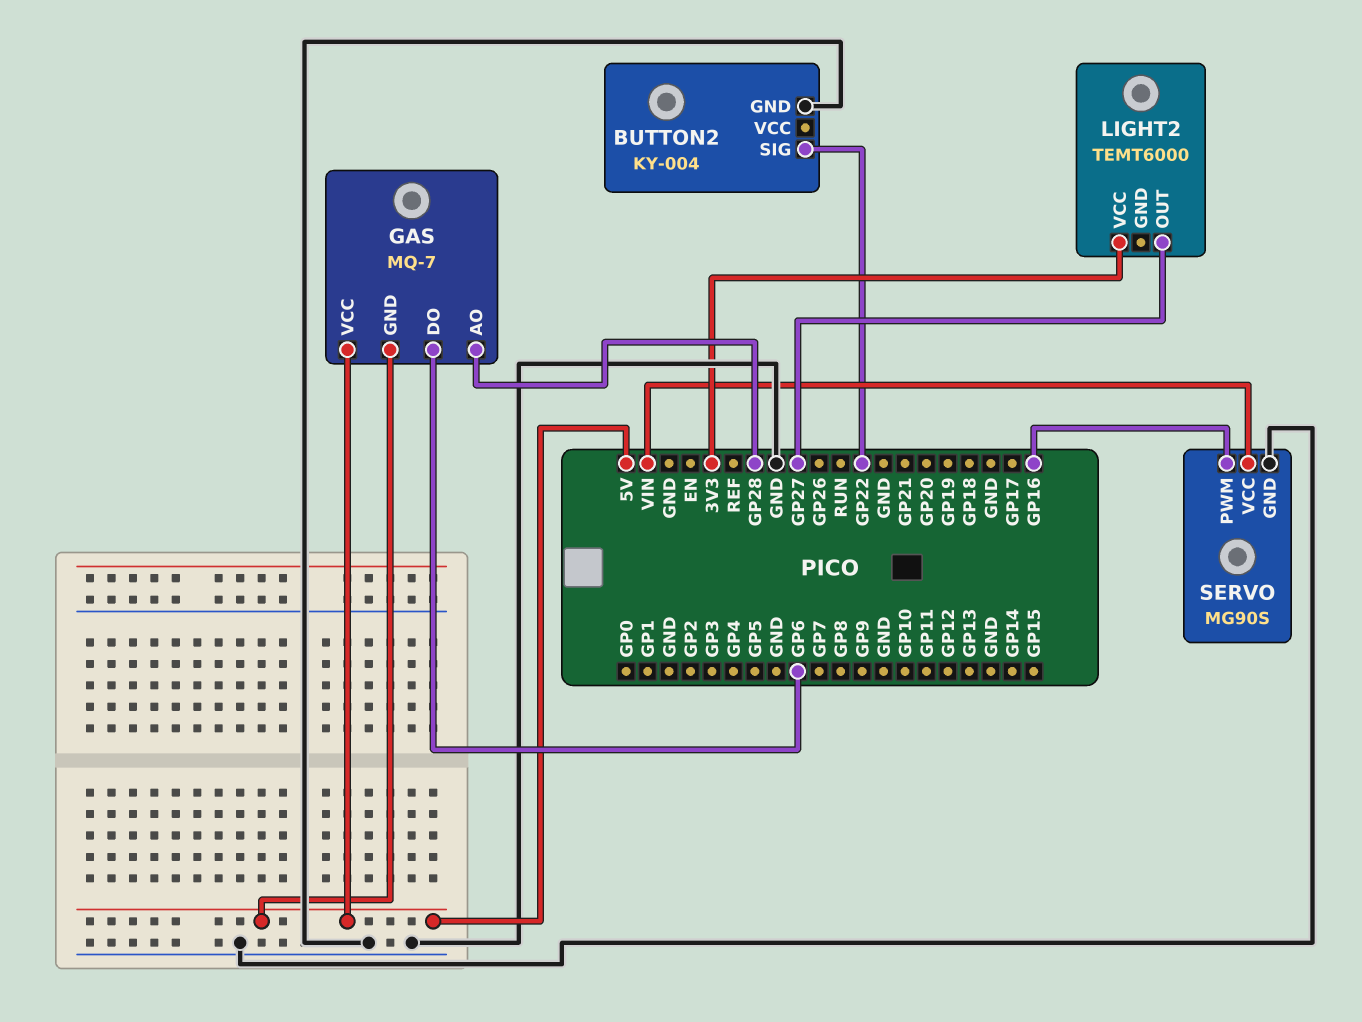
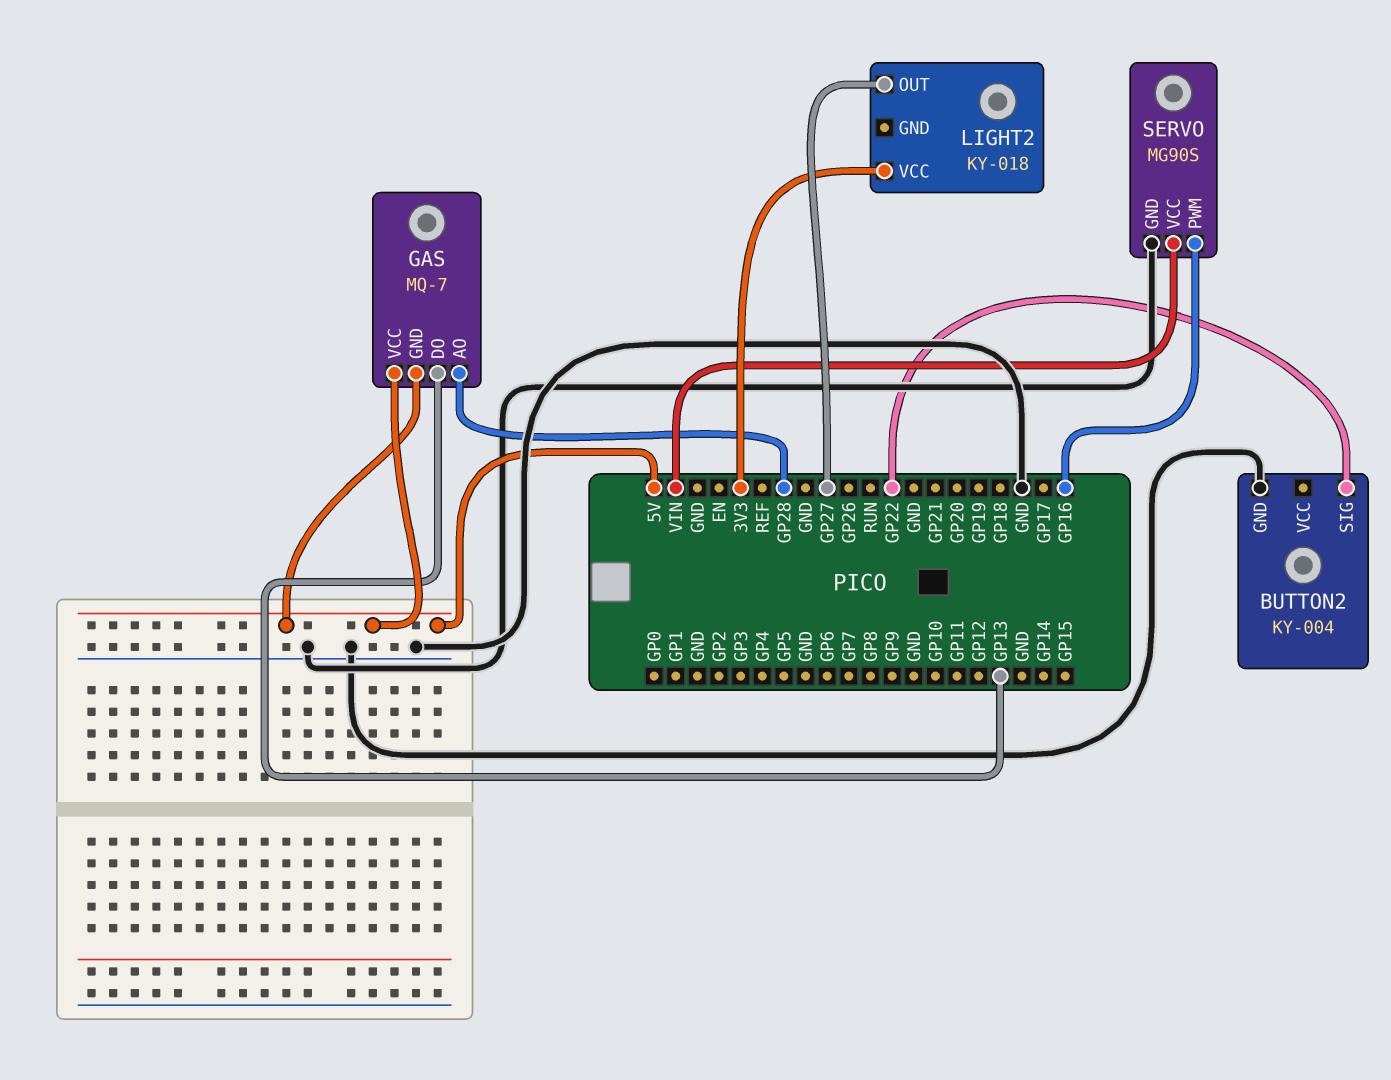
GAS pin DO: GP6 -> GP13
LIGHT2: TEMT6000 -> KY-018

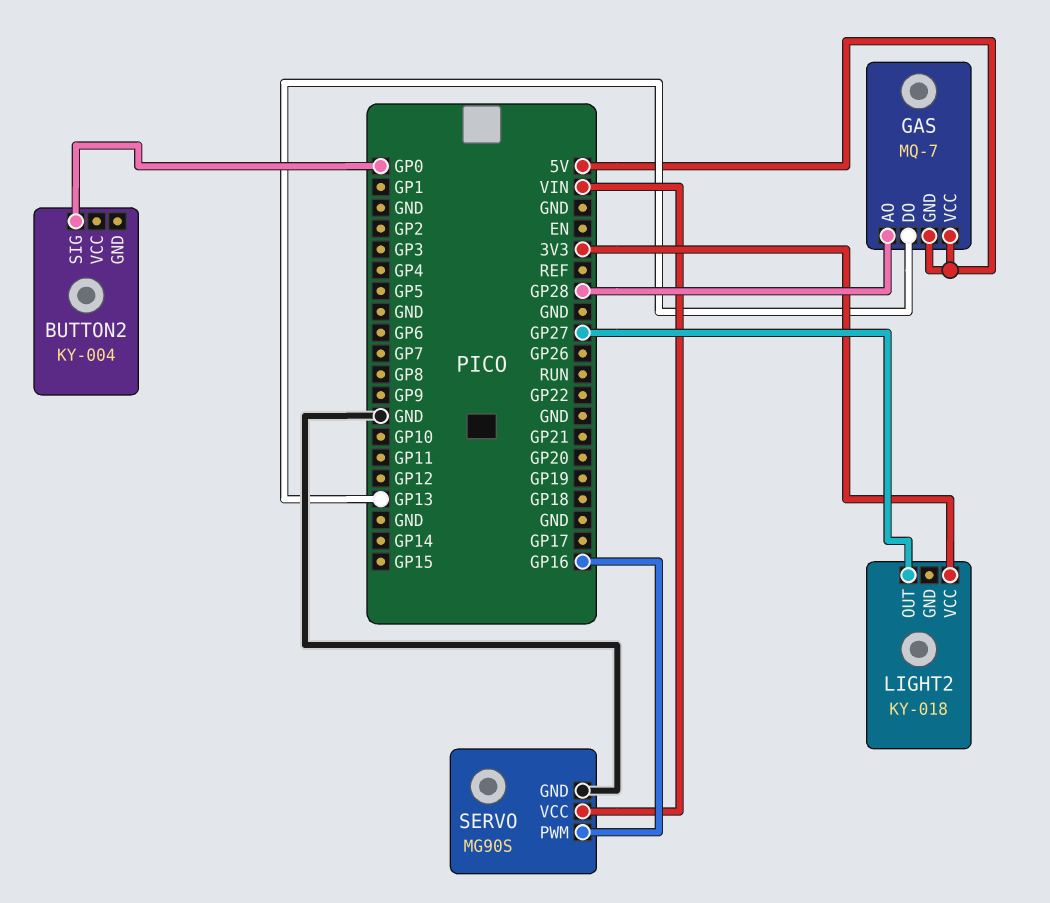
BUTTON2 pin GND: GND -> none
BUTTON2 pin SIG: GP22 -> GP0

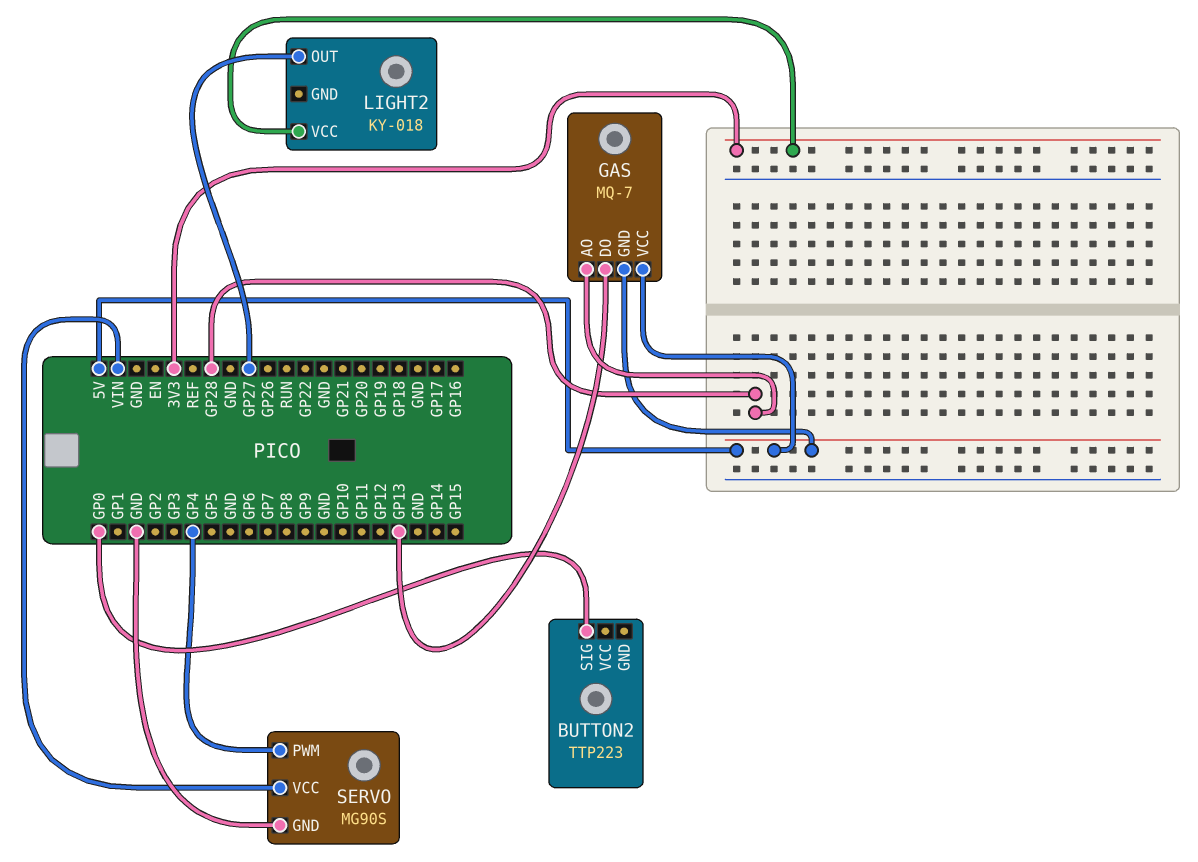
BUTTON2: KY-004 -> TTP223
SERVO pin PWM: GP16 -> GP4

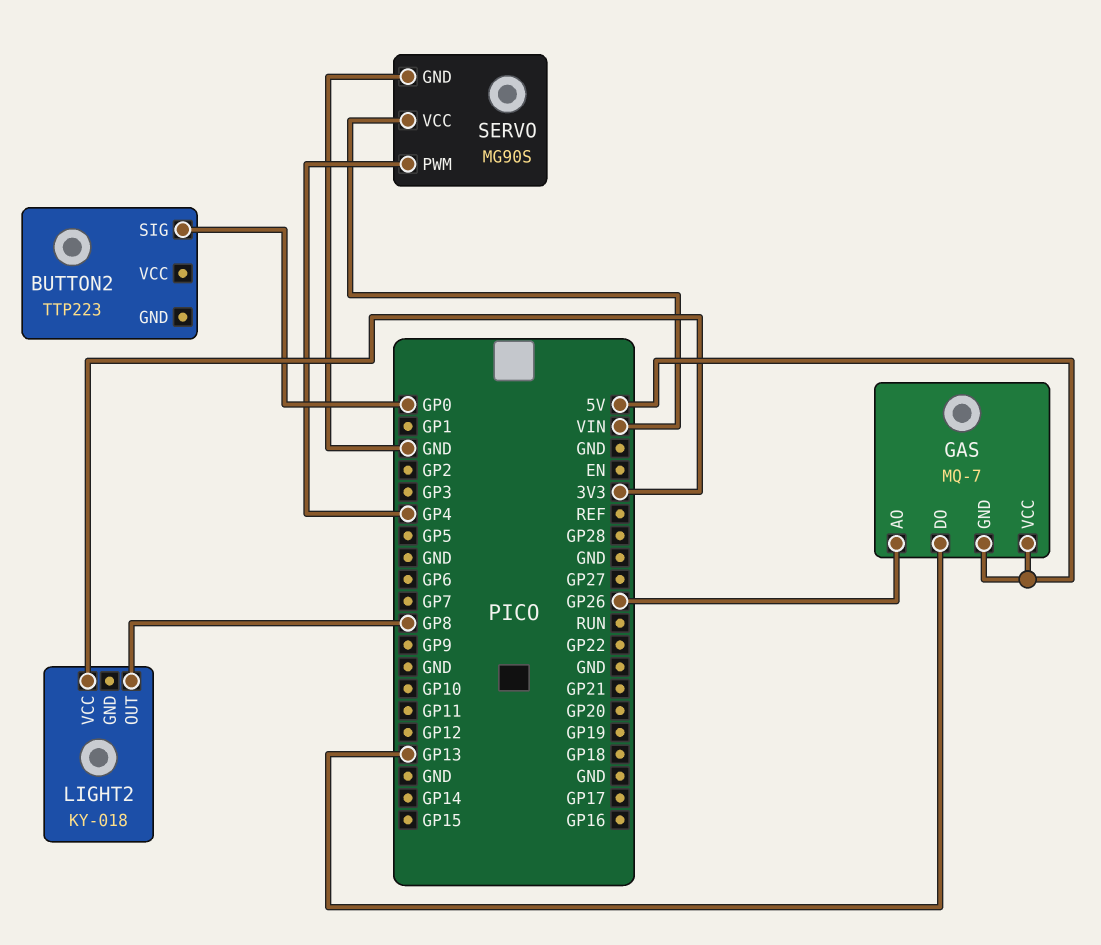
GAS pin AO: GP28 -> GP26
LIGHT2 pin OUT: GP27 -> GP8

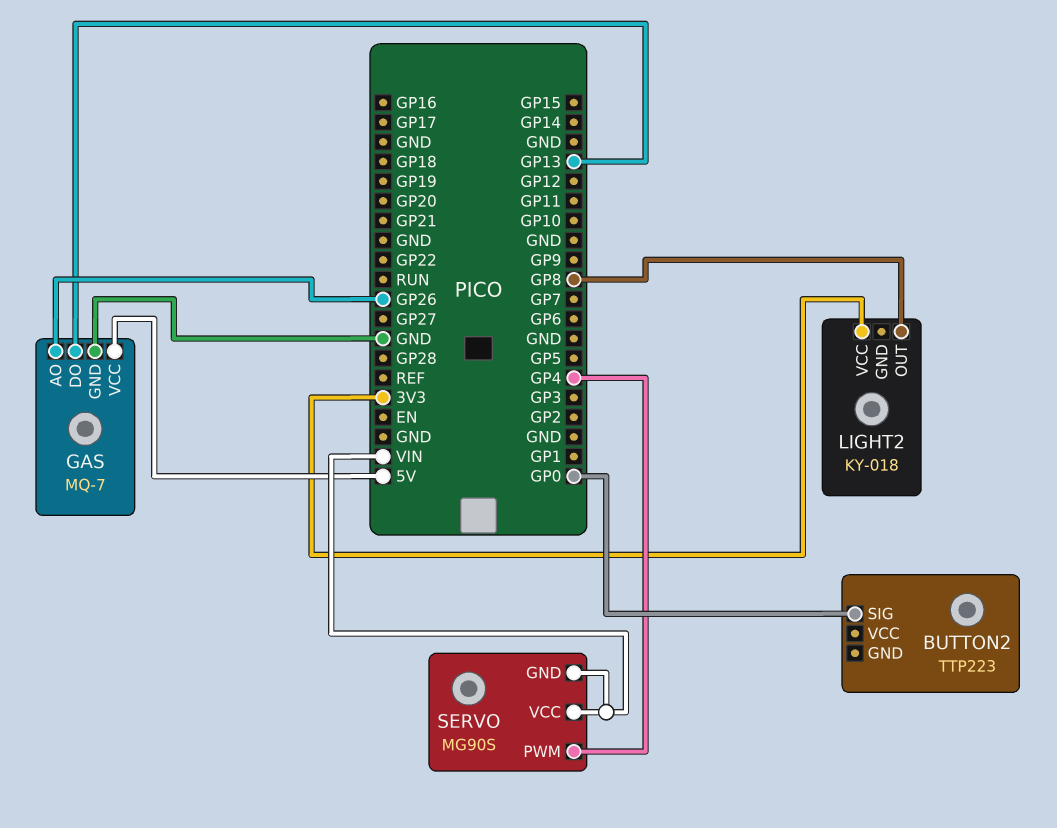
GAS pin GND: 5V -> GND
SERVO pin GND: GND -> VIN

